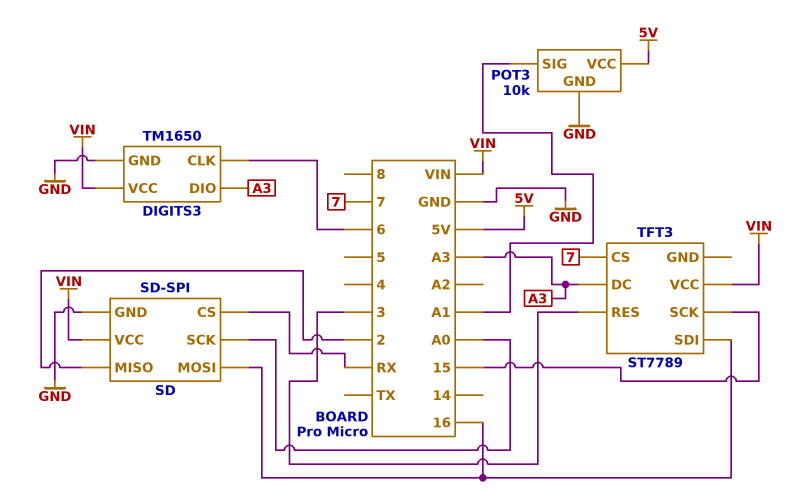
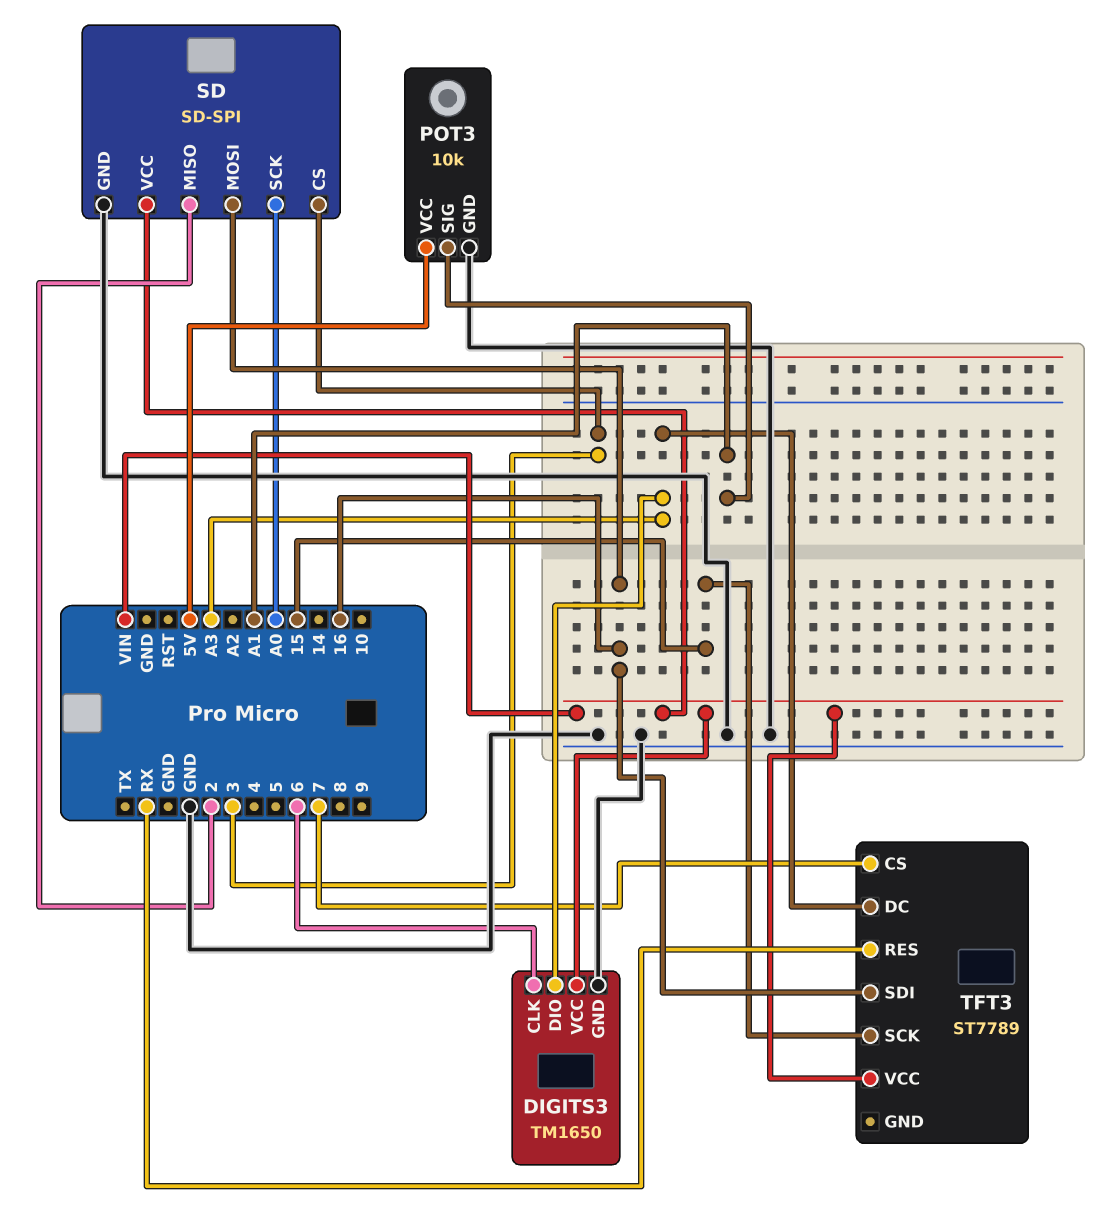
SD pin CS: RX -> 3
TFT3 pin RES: 3 -> RX

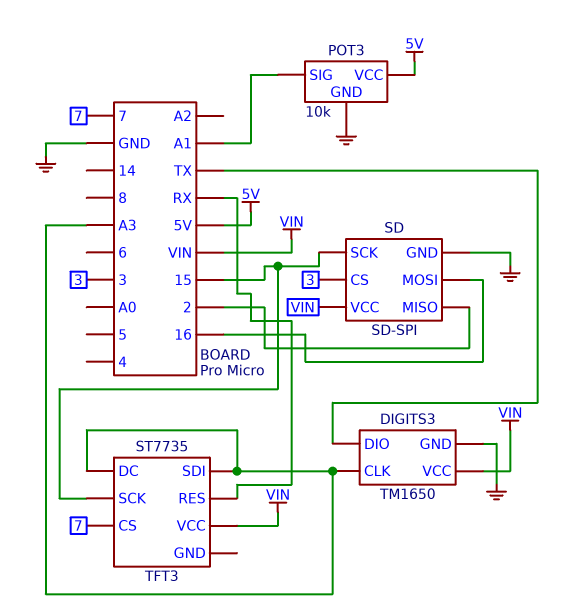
DIGITS3 pin CLK: 6 -> A3
DIGITS3 pin DIO: A3 -> TX
SD pin SCK: A0 -> 15
TFT3: ST7789 -> ST7735
TFT3 pin SDI: 16 -> A3

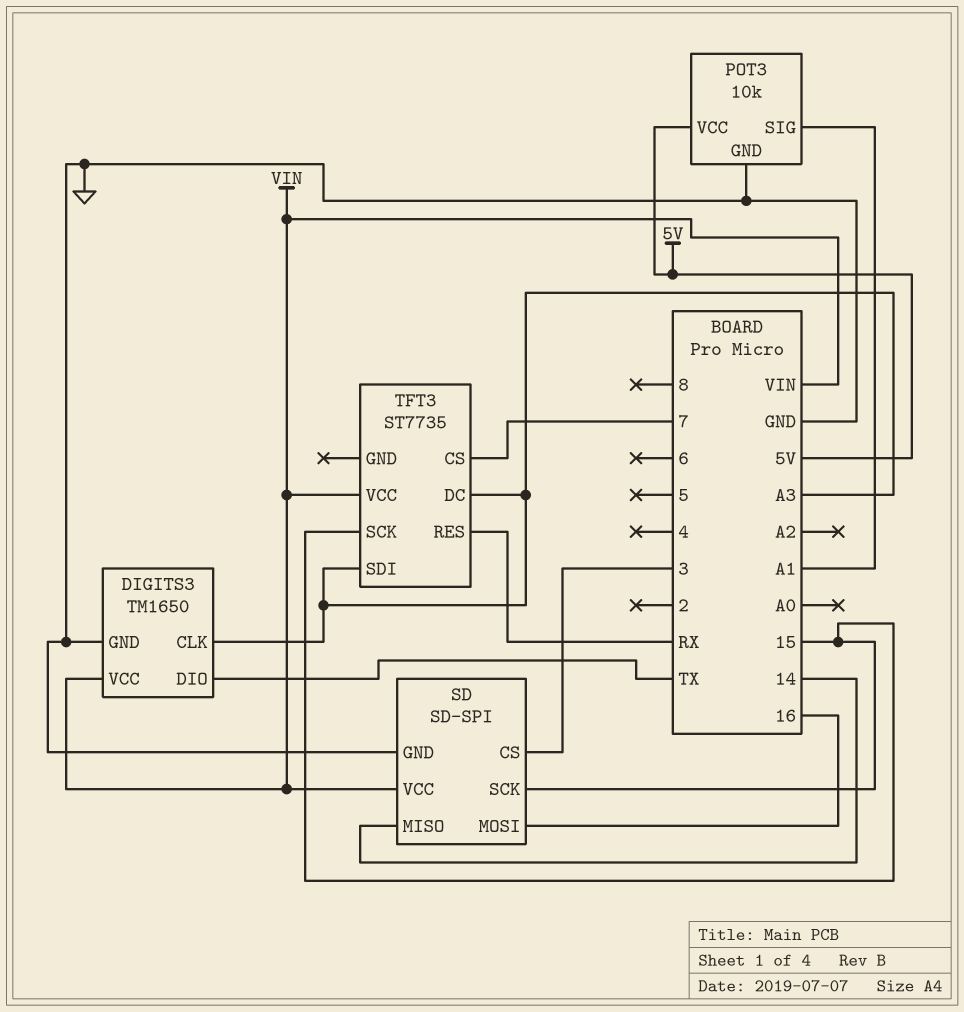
SD pin MISO: 2 -> 14

